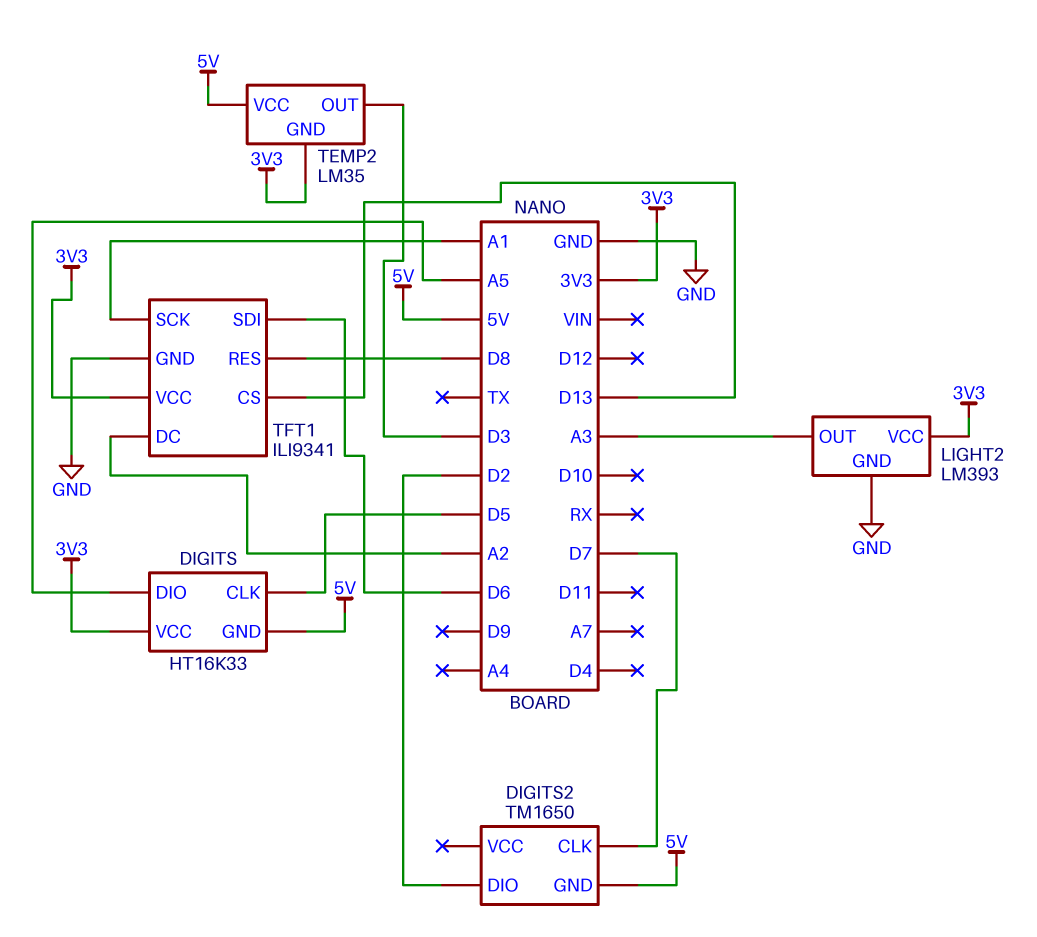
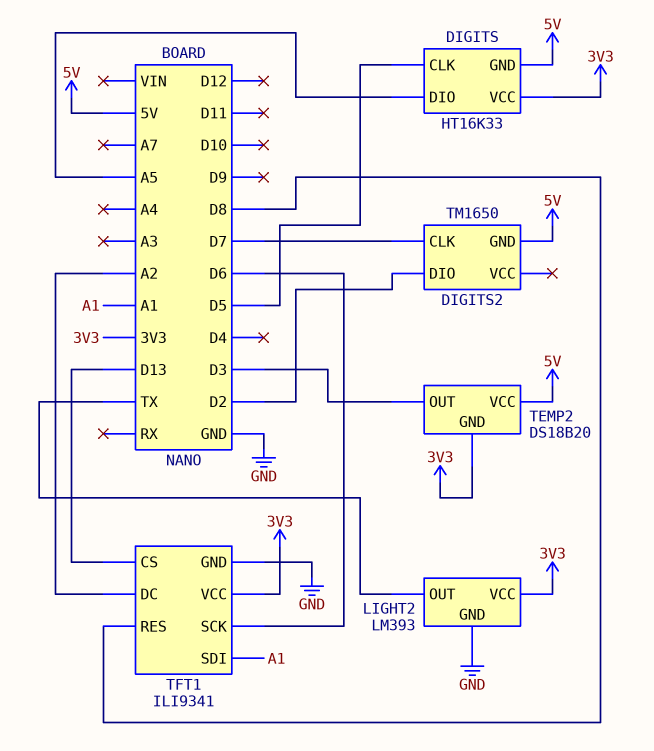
LIGHT2 pin OUT: A3 -> TX
TEMP2: LM35 -> DS18B20
TFT1 pin SCK: A1 -> D6
TFT1 pin SDI: D6 -> A1

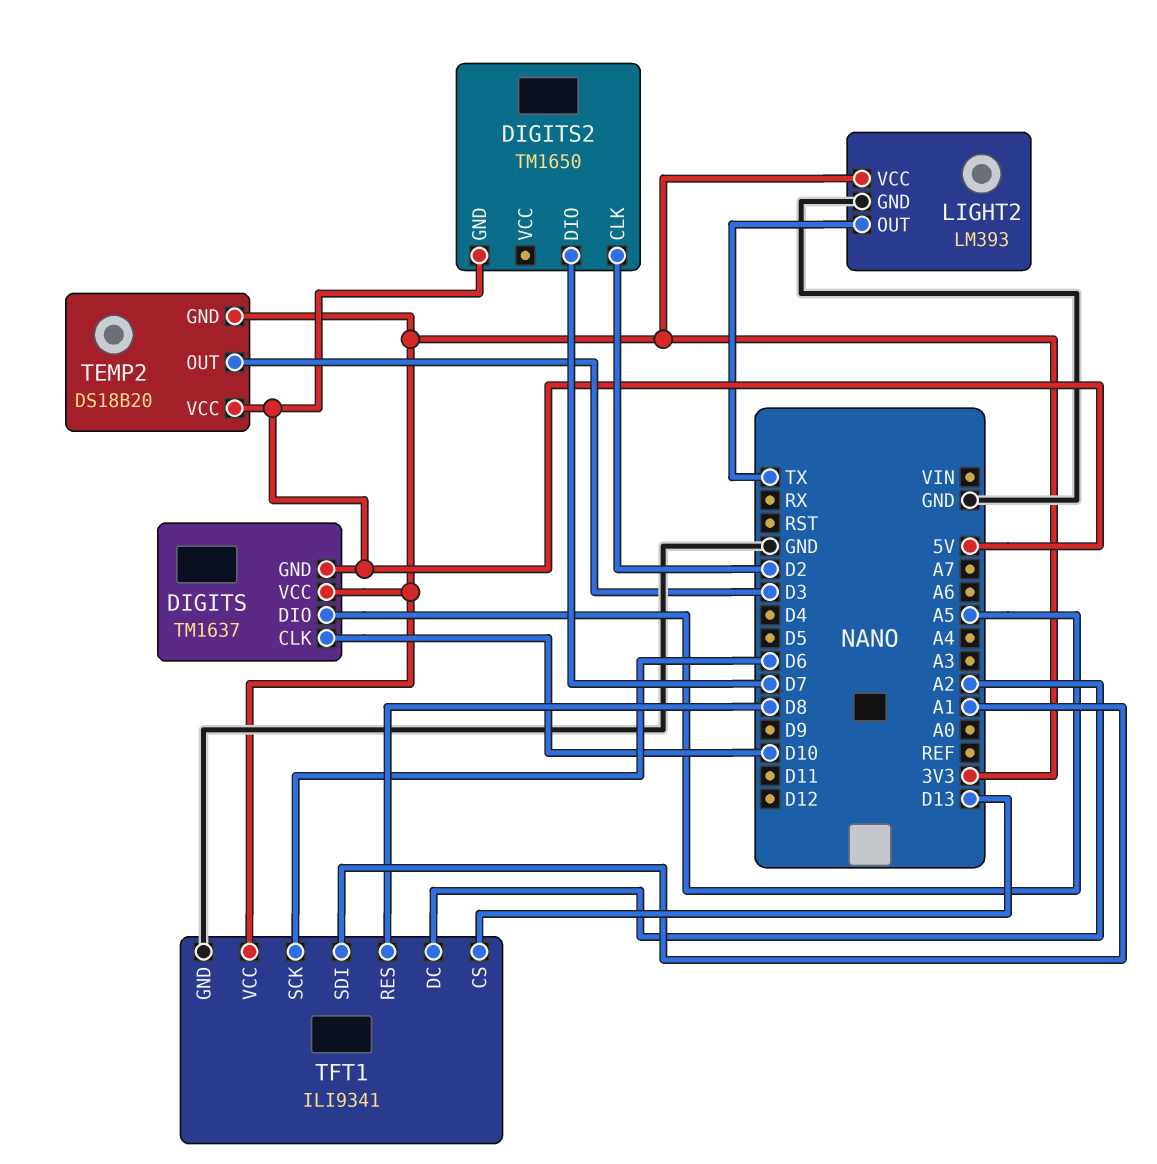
DIGITS: HT16K33 -> TM1637
DIGITS pin CLK: D5 -> D10
DIGITS2 pin CLK: D7 -> D2
DIGITS2 pin DIO: D2 -> D7

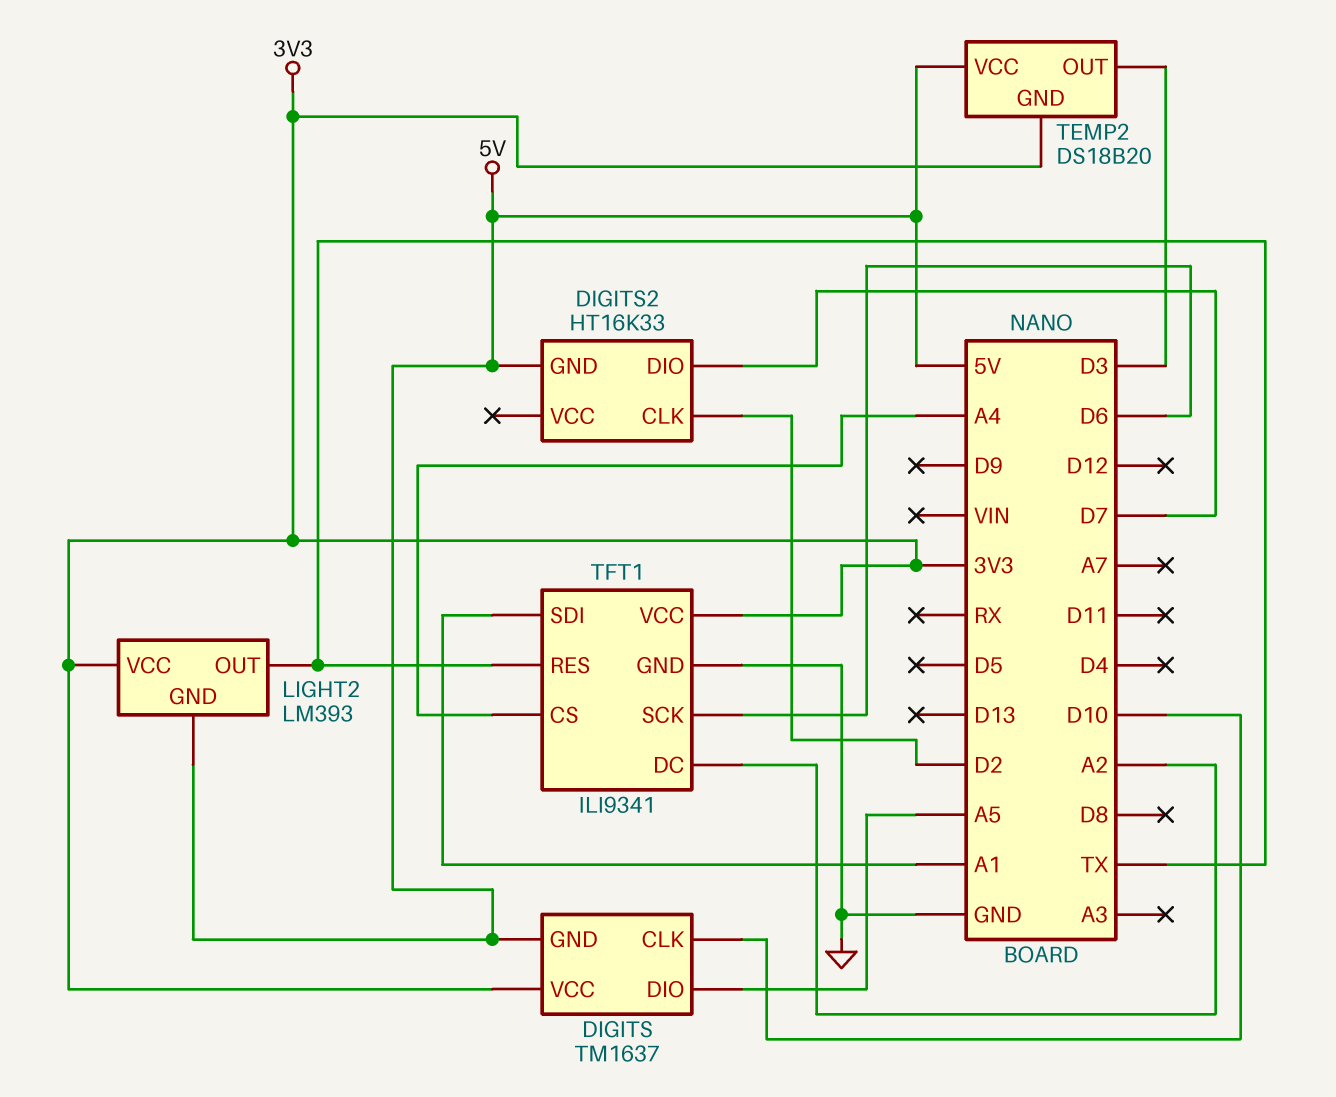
DIGITS2: TM1650 -> HT16K33
LIGHT2 pin GND: GND -> 5V
TFT1 pin CS: D13 -> A4
TFT1 pin RES: D8 -> TX

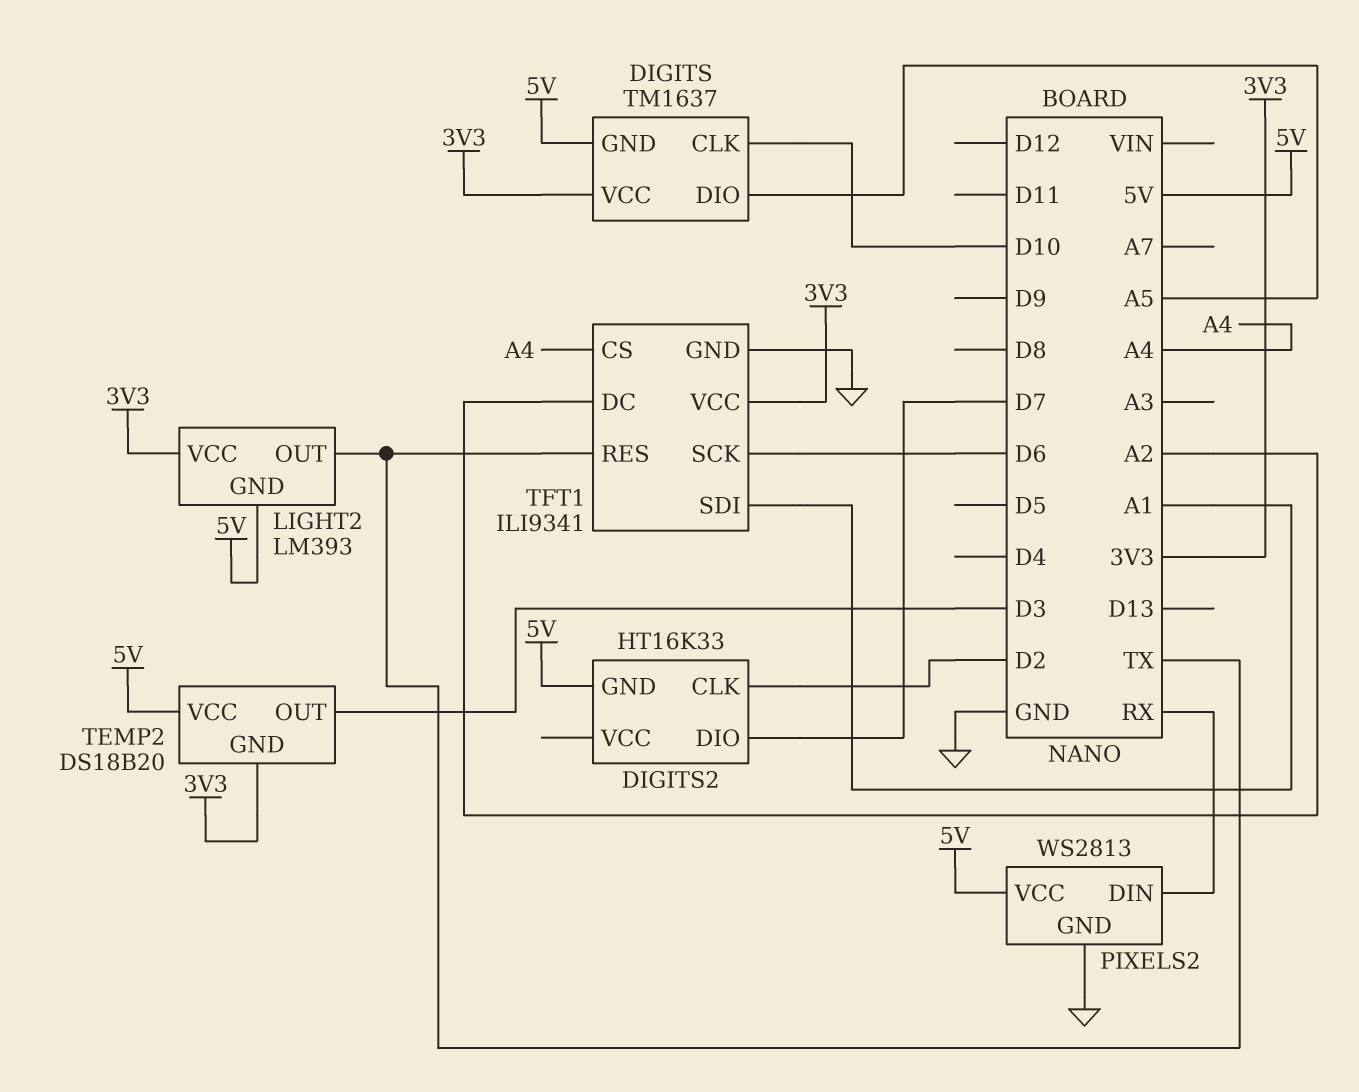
PIXELS2: none -> WS2813
PIXELS2 pin DIN: none -> RX
PIXELS2 pin GND: none -> GND
PIXELS2 pin VCC: none -> 5V

